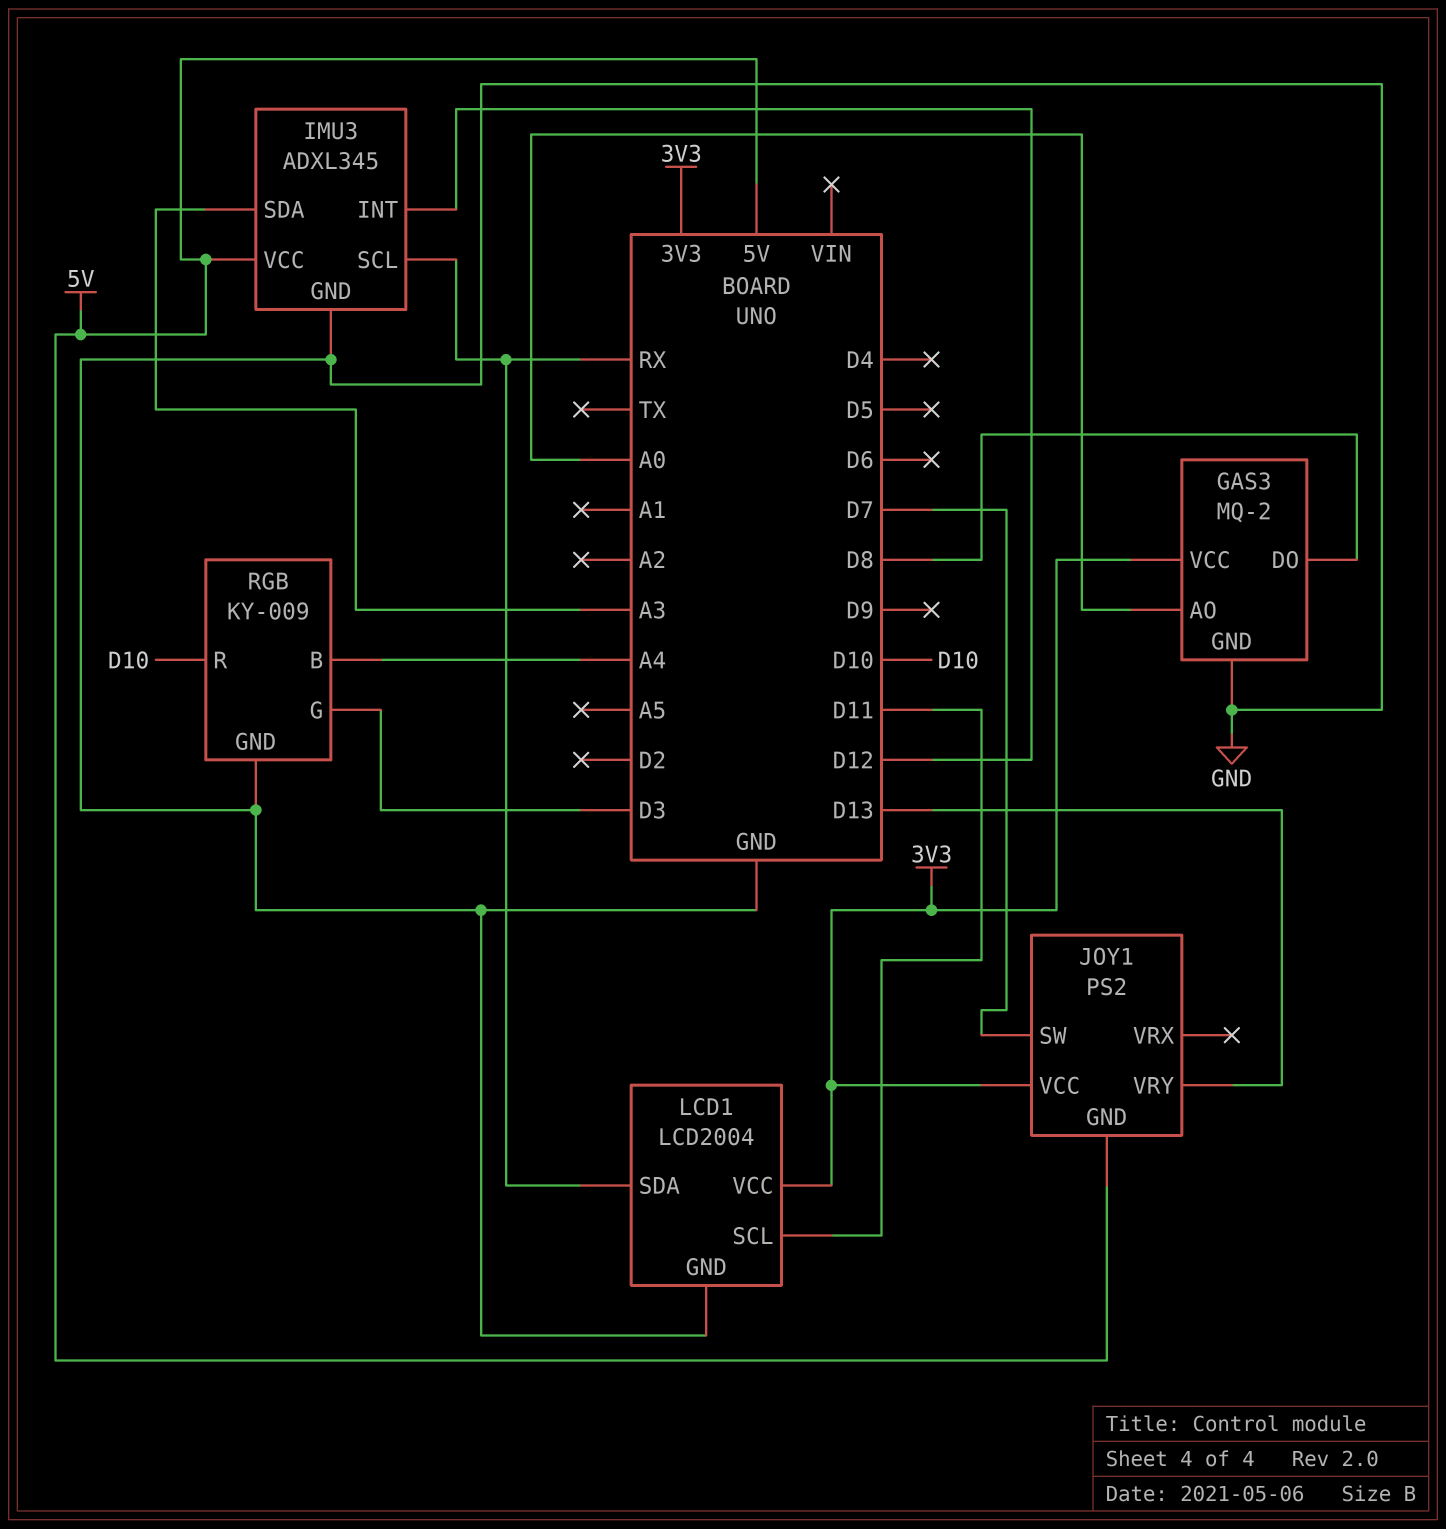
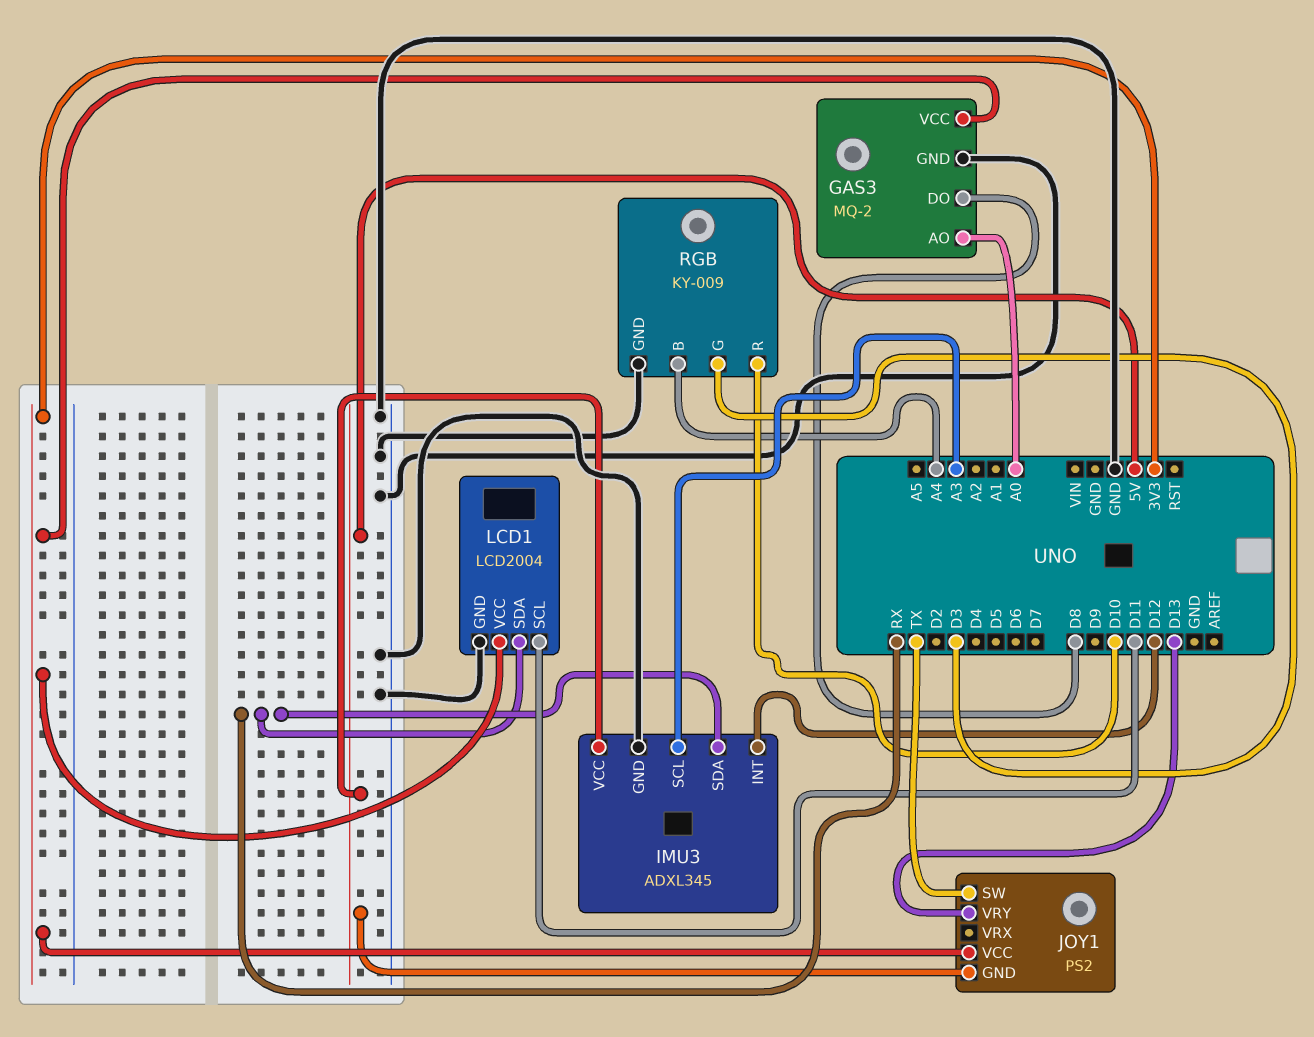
IMU3 pin SCL: RX -> A3
IMU3 pin SDA: A3 -> RX
JOY1 pin SW: D7 -> TX

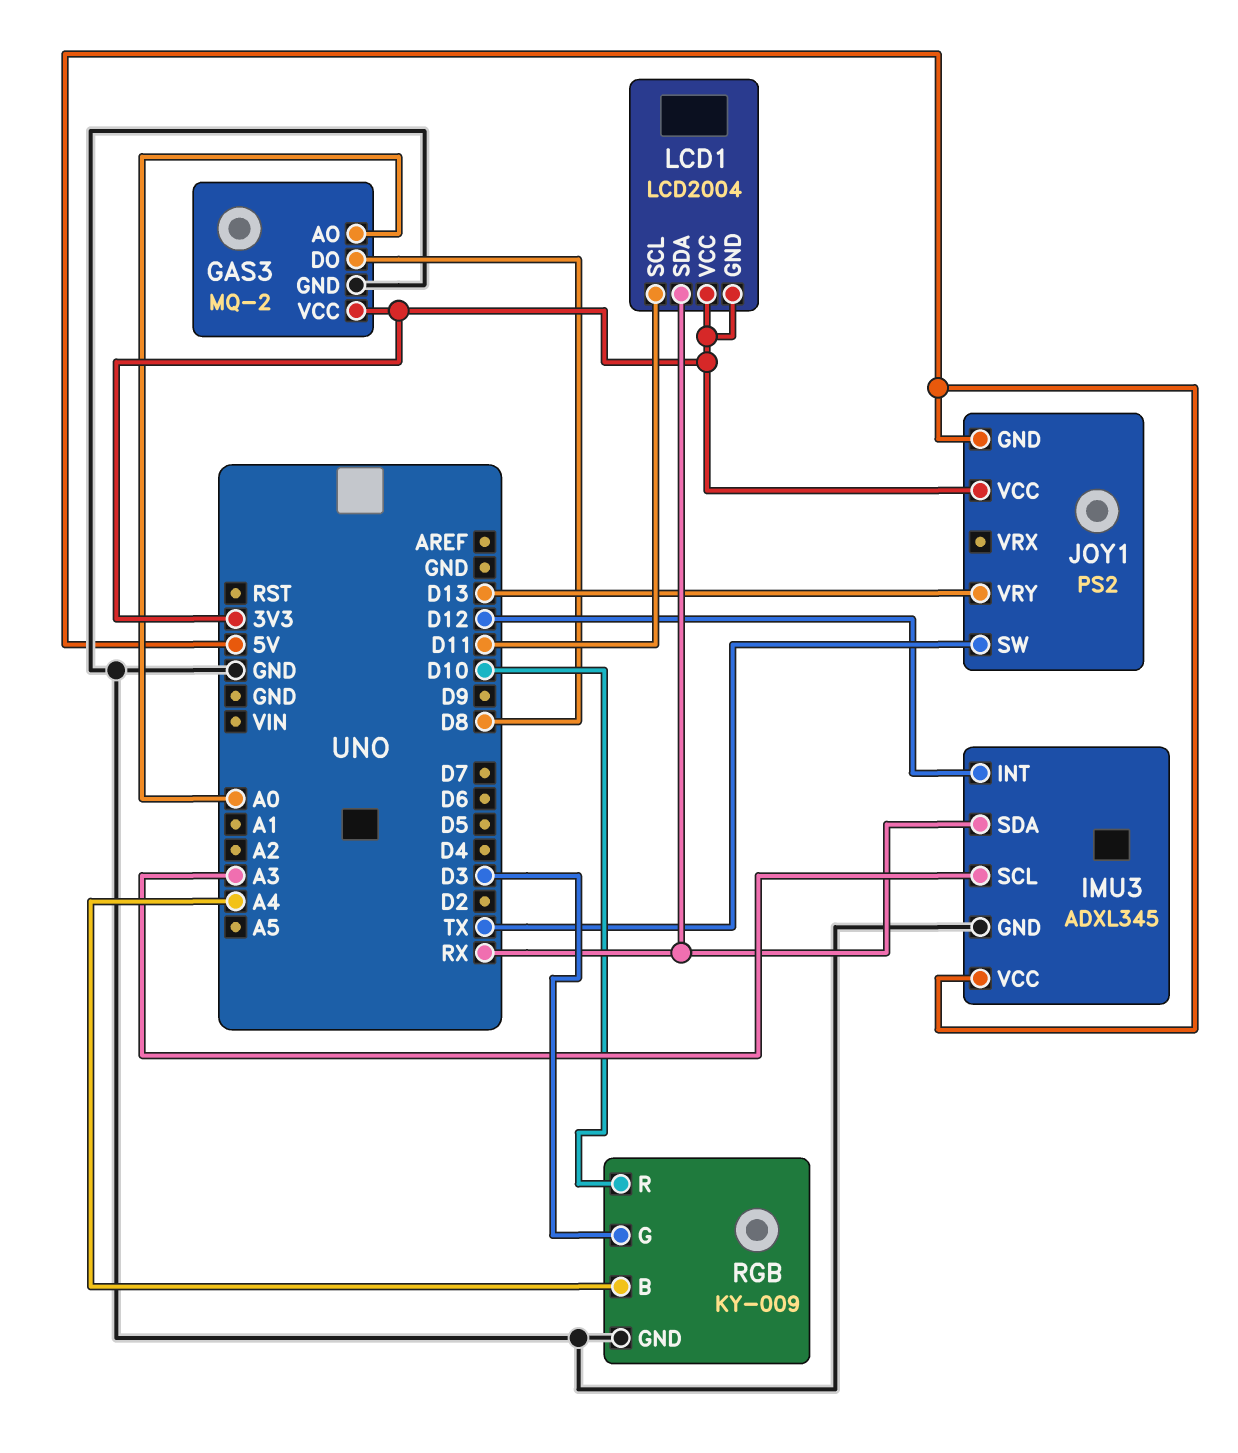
LCD1 pin GND: GND -> 3V3

